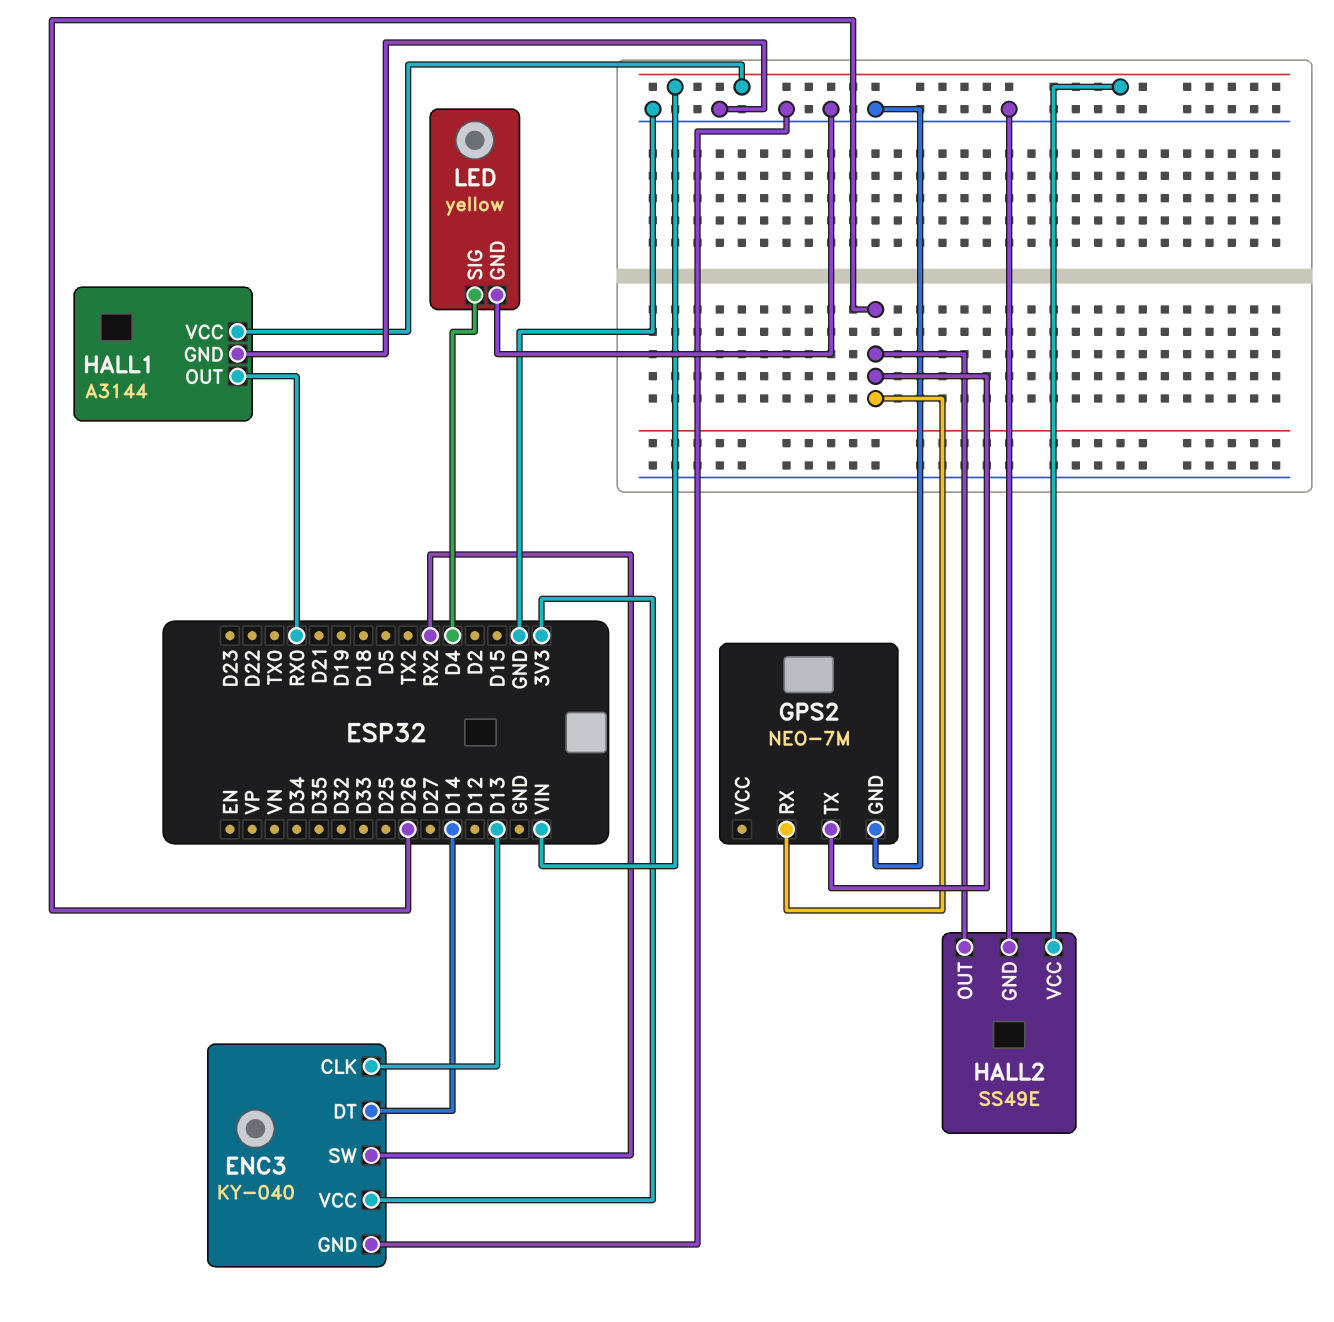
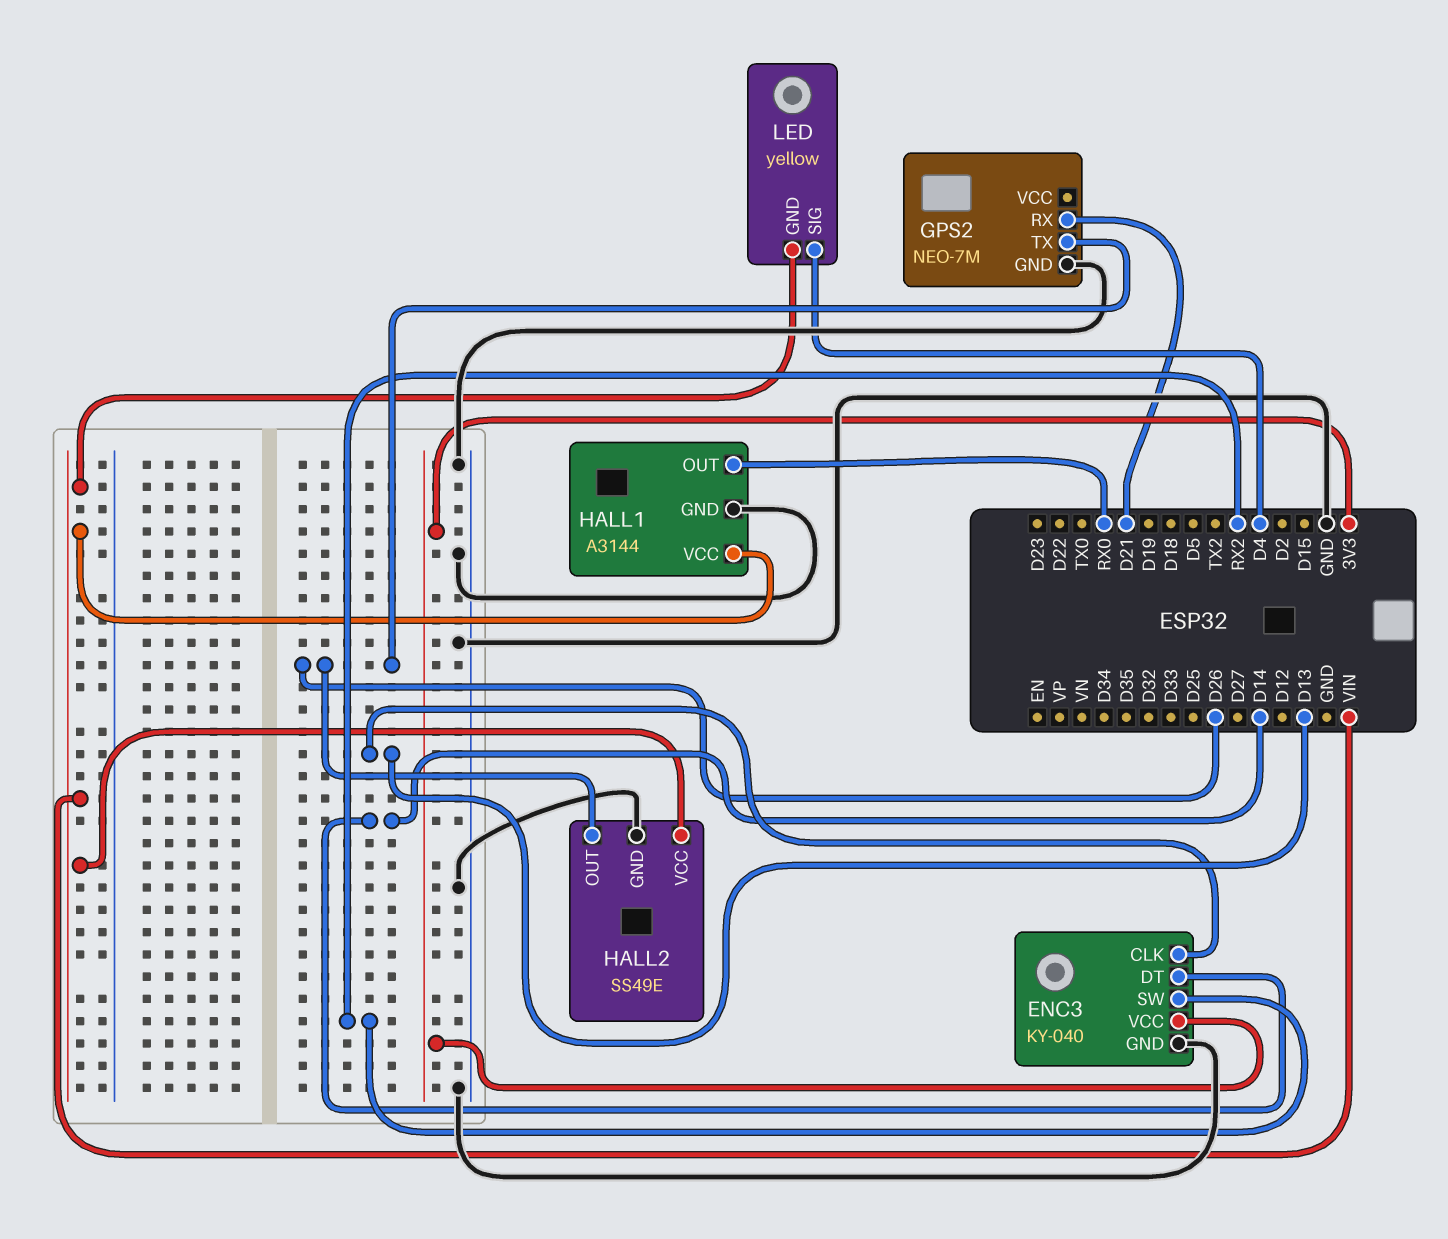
GPS2 pin RX: D26 -> D21
LED pin GND: GND -> VIN

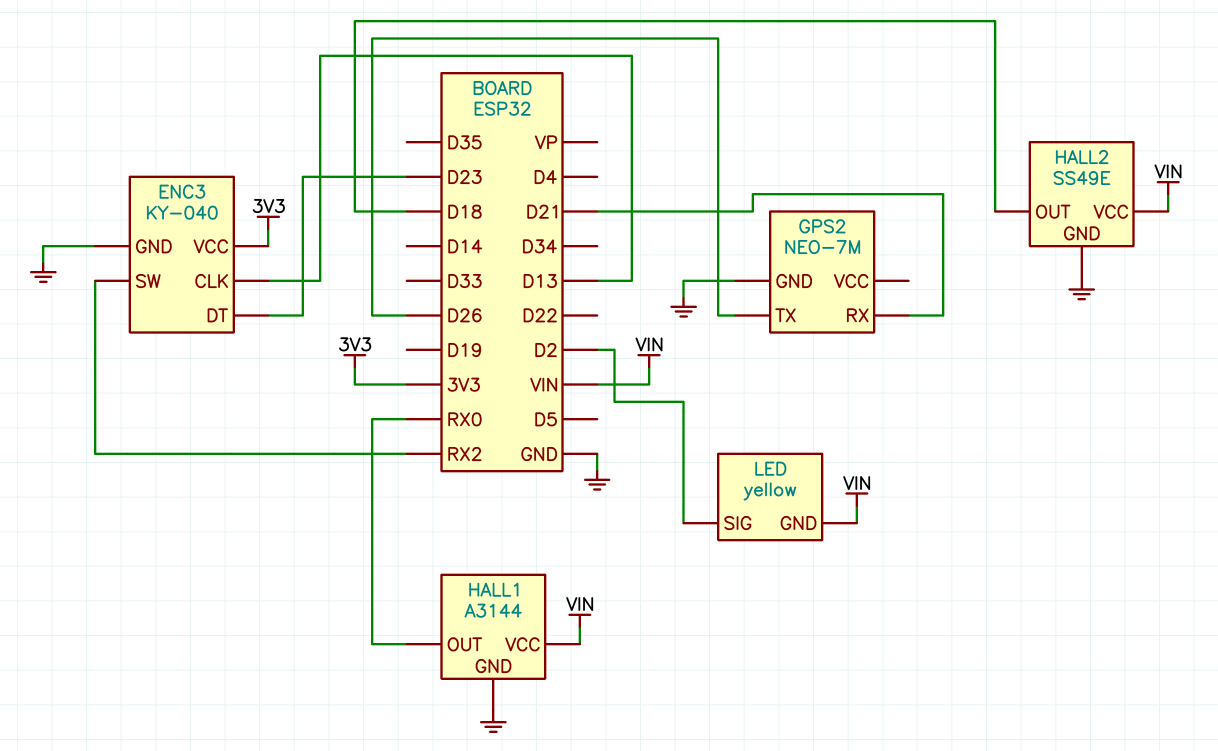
ENC3 pin DT: D14 -> D23
HALL2 pin OUT: D26 -> D18
LED pin SIG: D4 -> D2

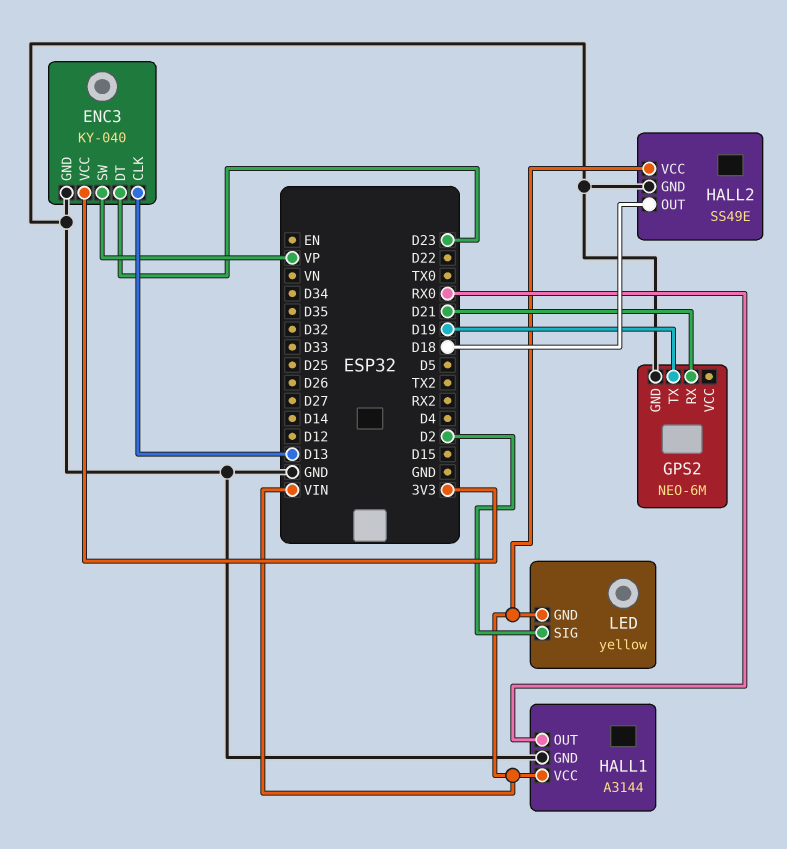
ENC3 pin SW: RX2 -> VP
GPS2: NEO-7M -> NEO-6M
GPS2 pin TX: D26 -> D19

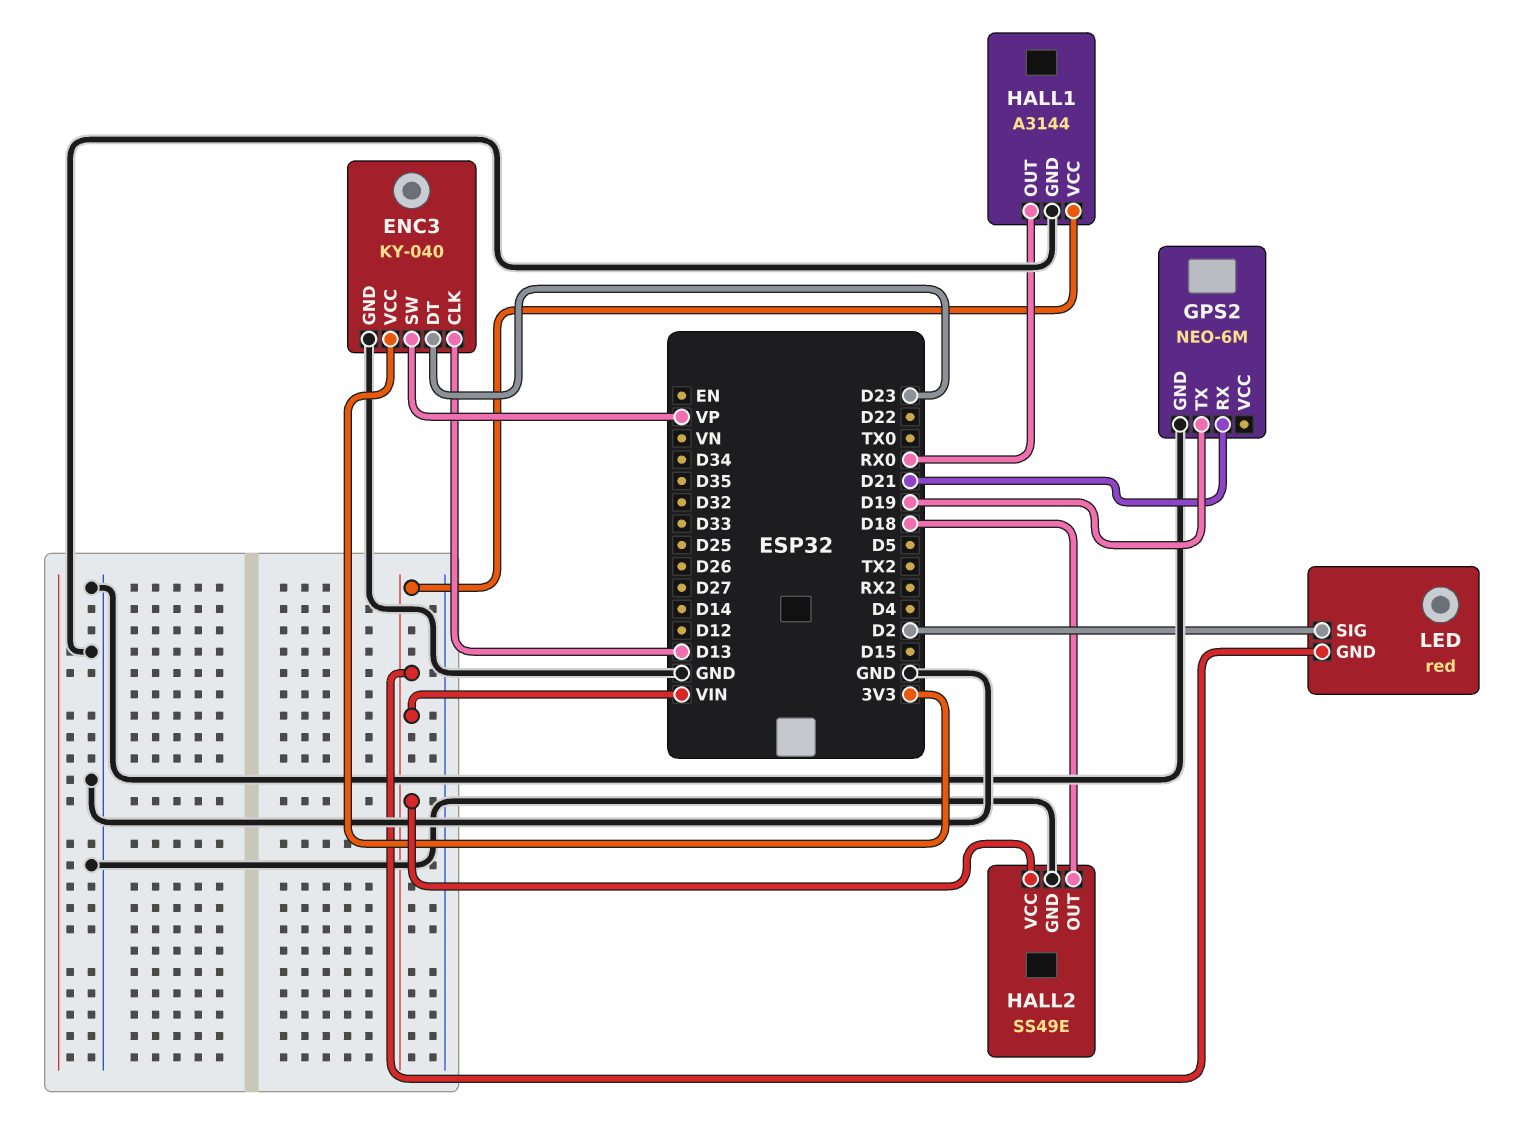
LED: yellow -> red

